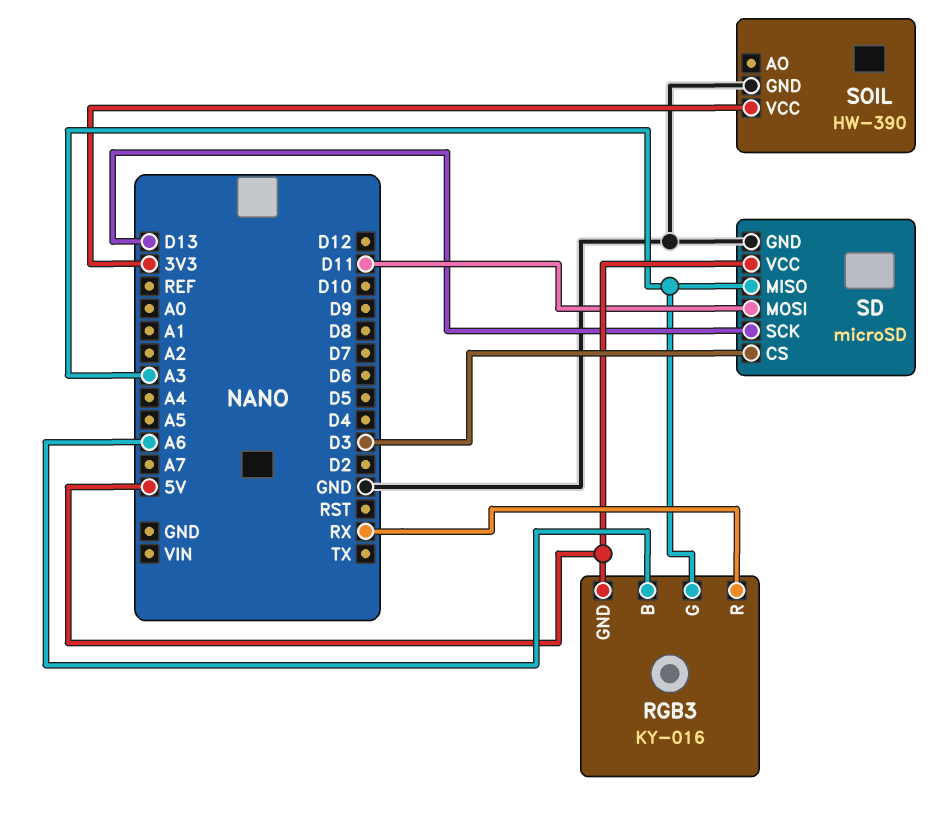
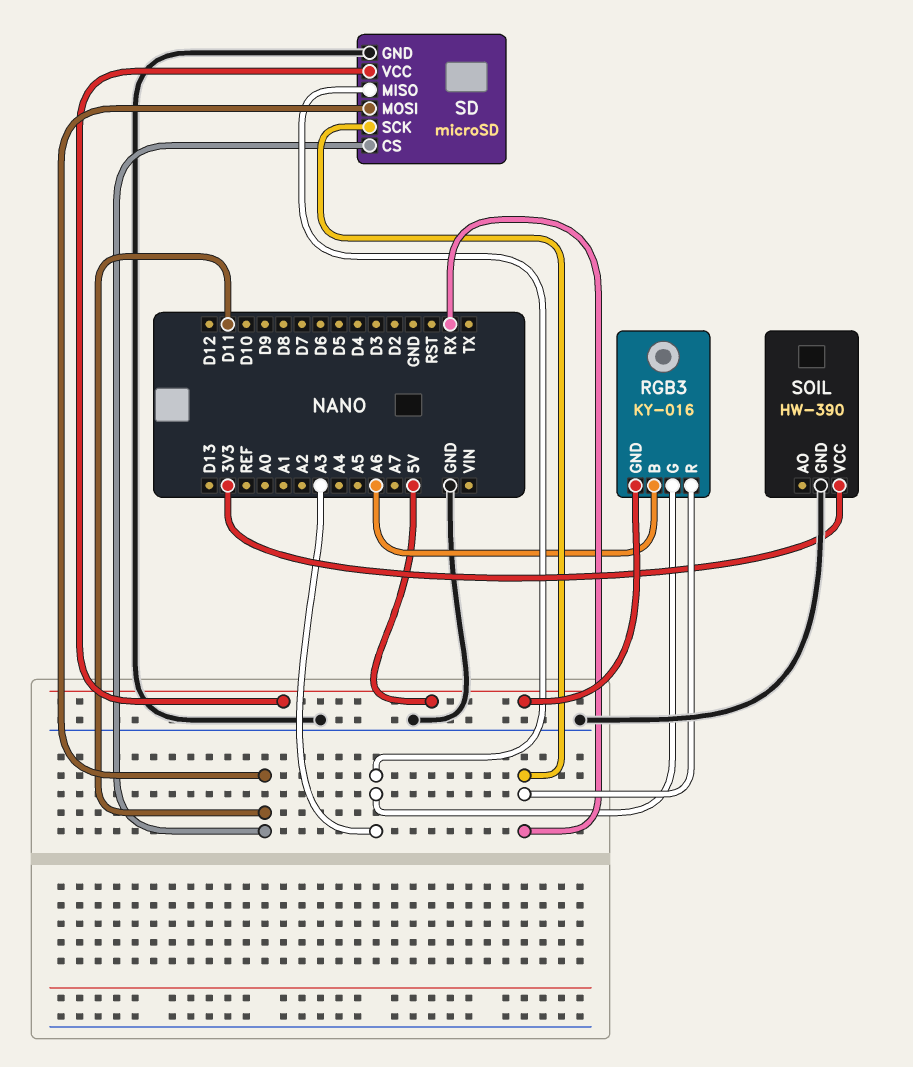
SD pin CS: D3 -> D11
SD pin SCK: D13 -> RX

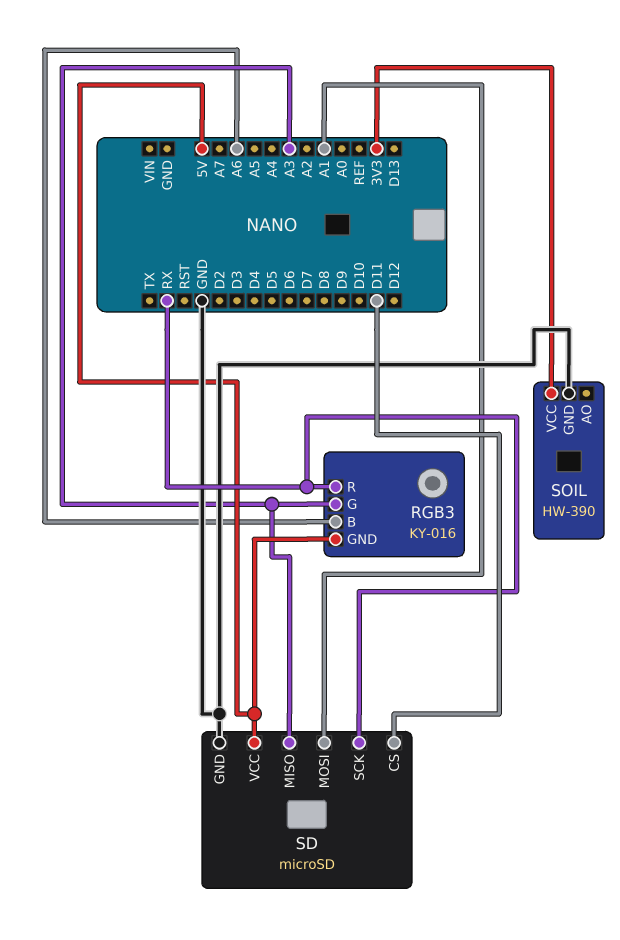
SD pin MOSI: D11 -> A1

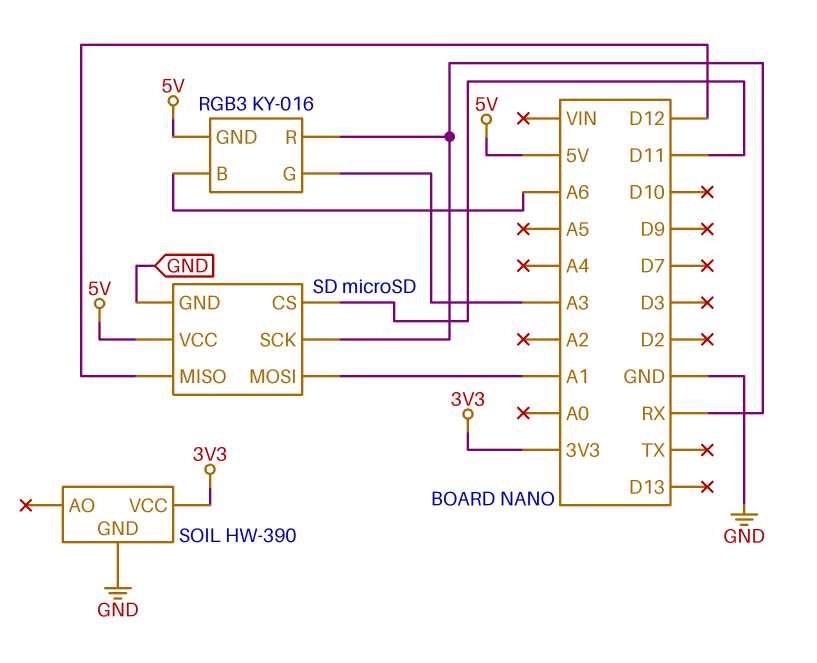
SD pin MISO: A3 -> D12

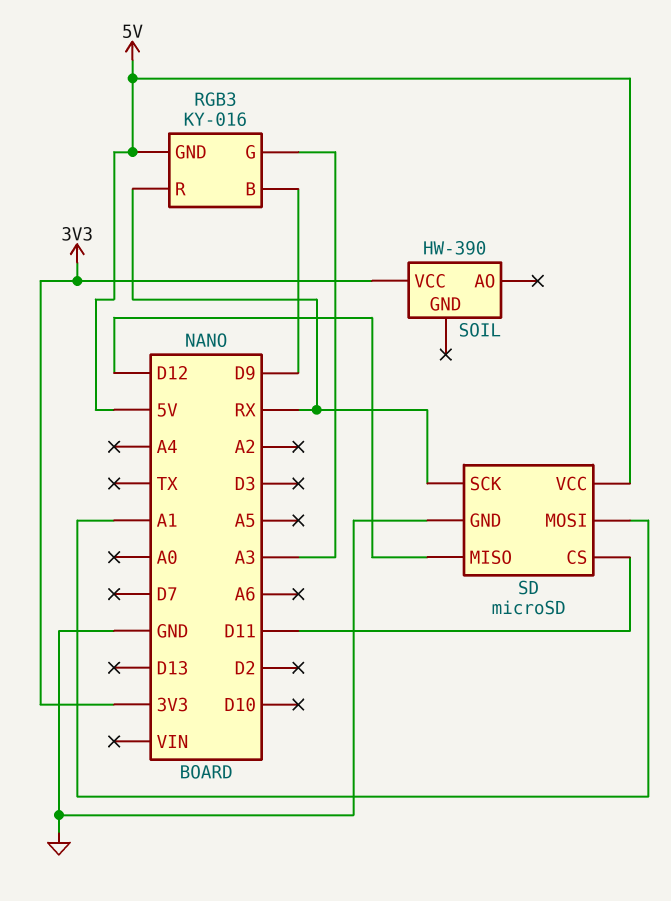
RGB3 pin B: A6 -> D9
SOIL pin GND: GND -> none

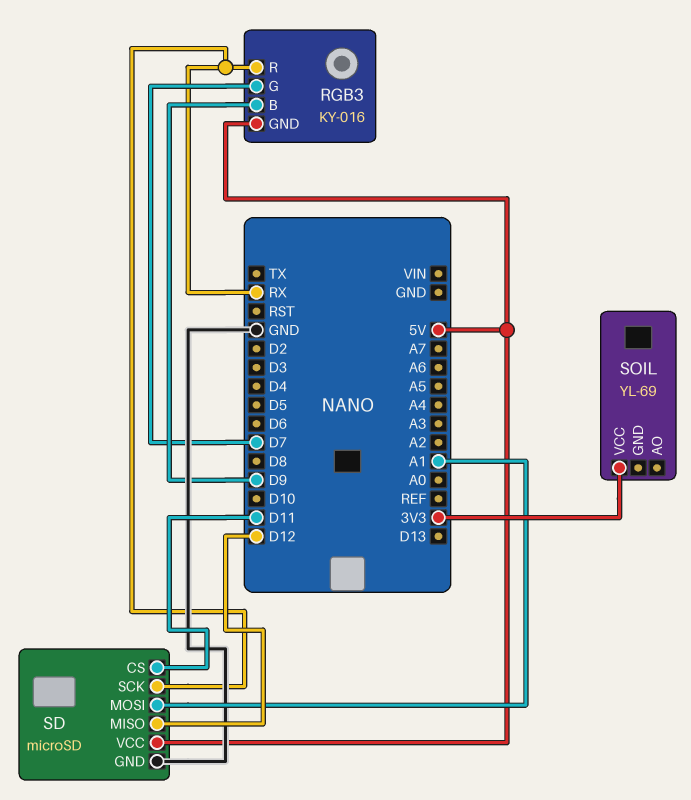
RGB3 pin G: A3 -> D7
SOIL: HW-390 -> YL-69

